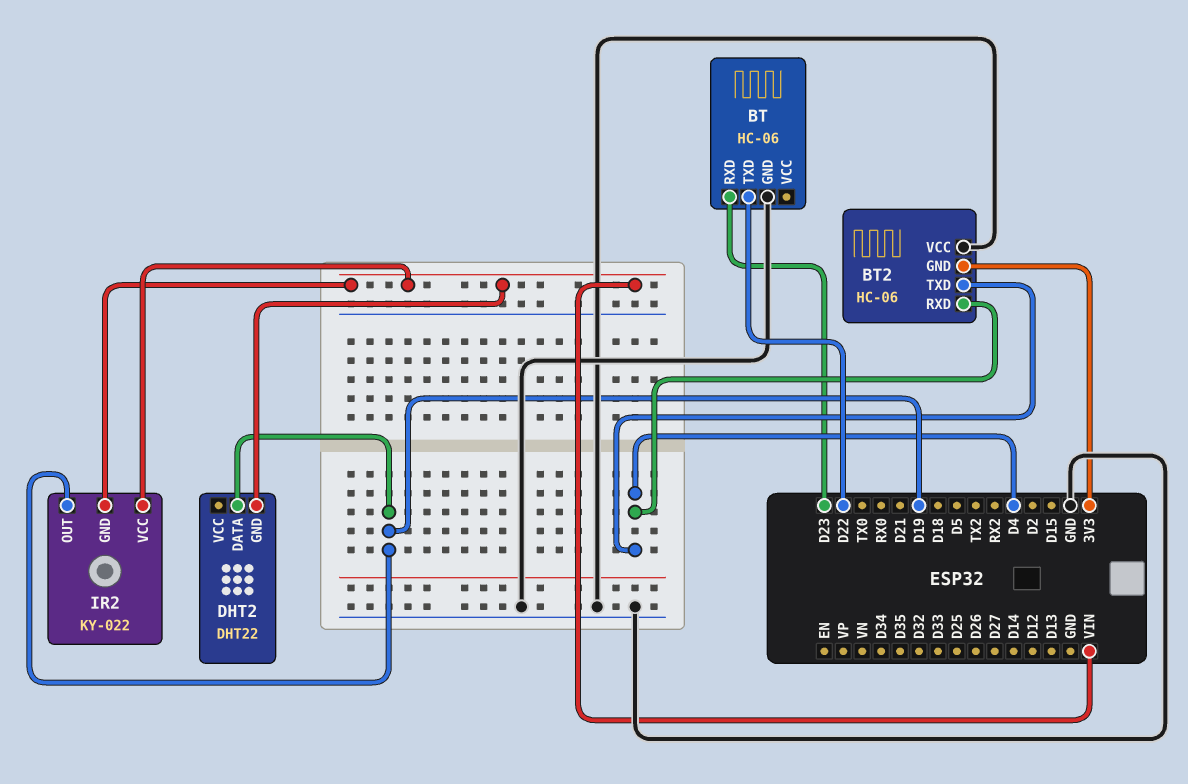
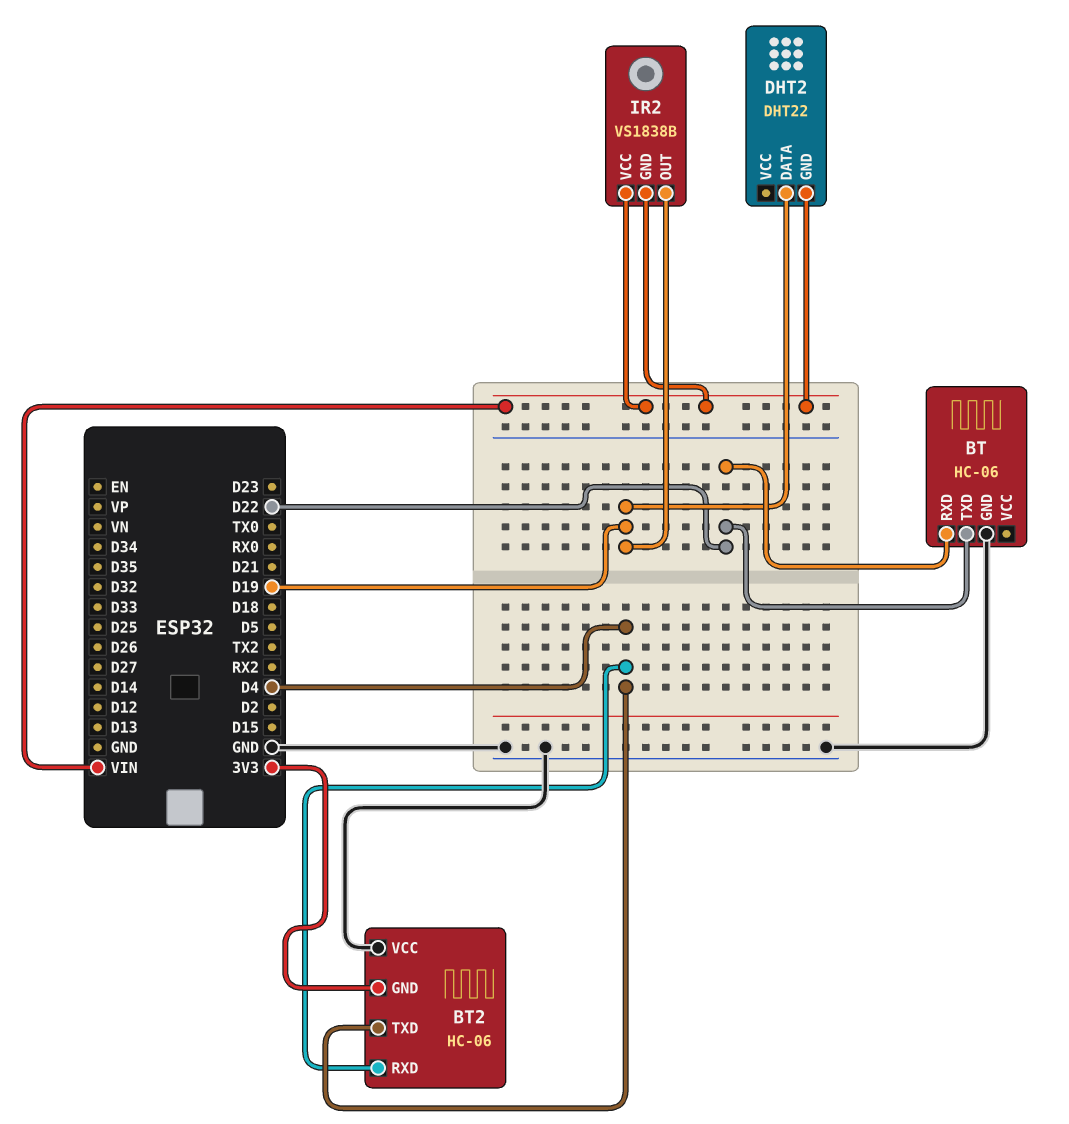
BT pin RXD: D23 -> D22
IR2: KY-022 -> VS1838B

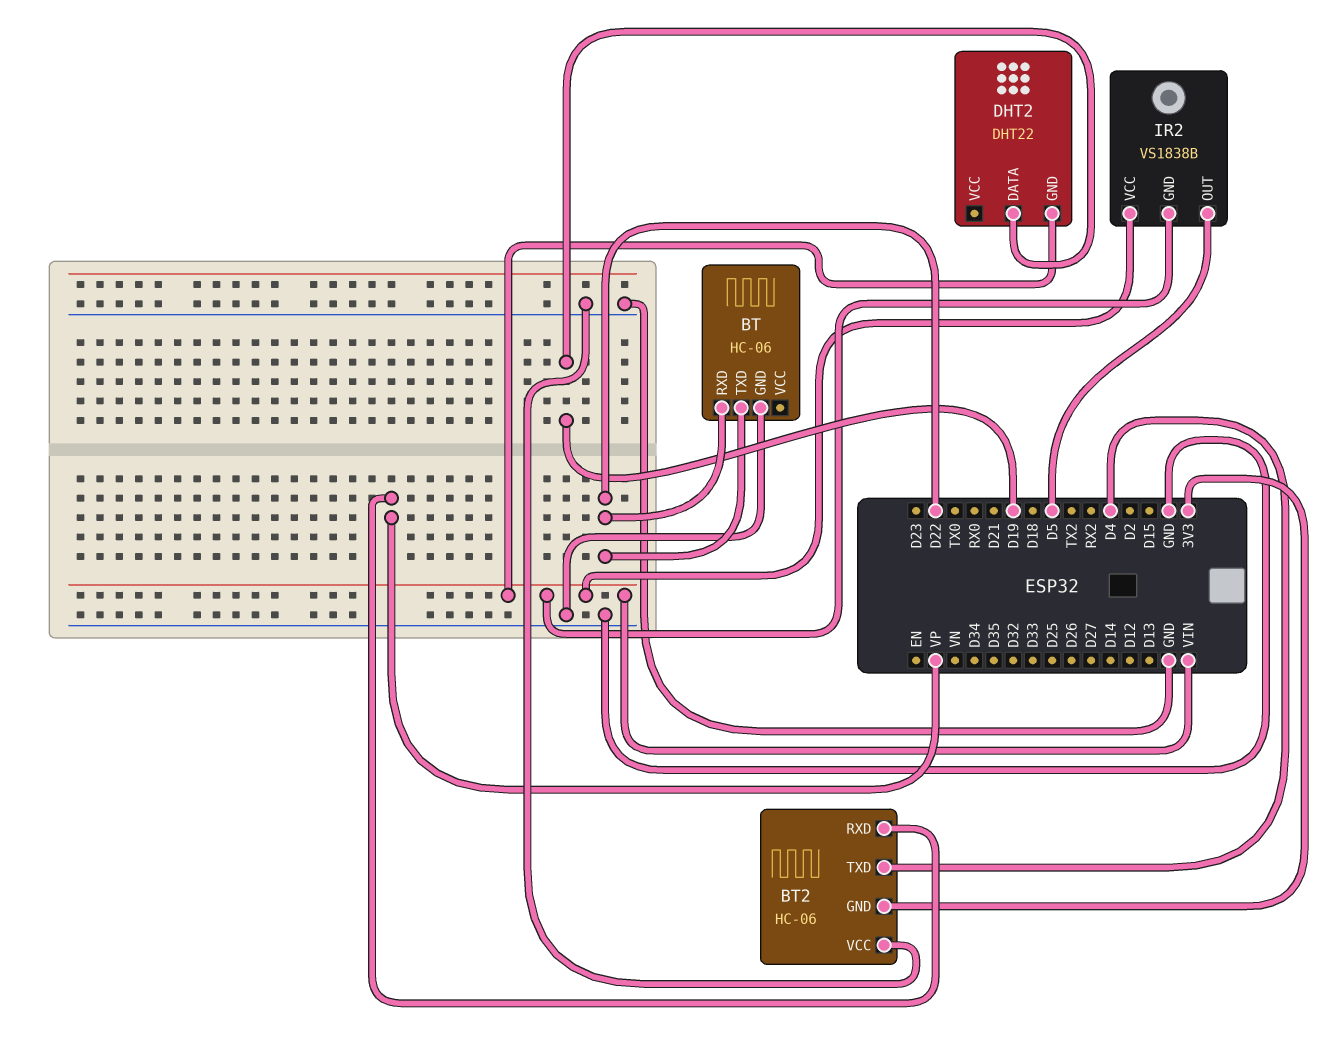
BT2 pin RXD: D4 -> VP
IR2 pin OUT: D19 -> D5

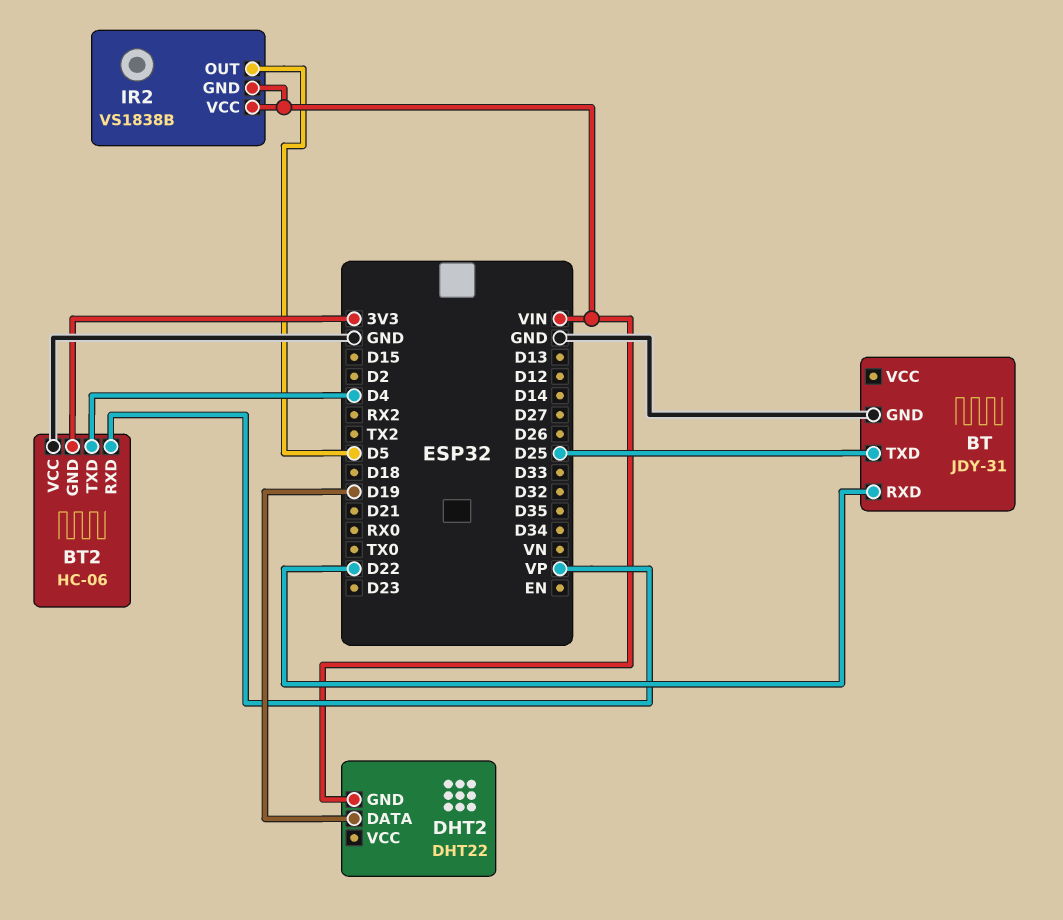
BT: HC-06 -> JDY-31
BT pin TXD: D22 -> D25

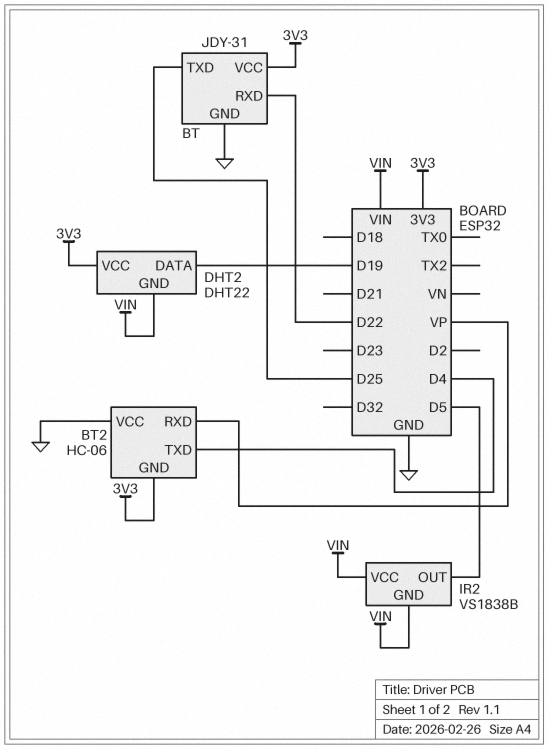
BT pin VCC: none -> 3V3
DHT2 pin VCC: none -> 3V3

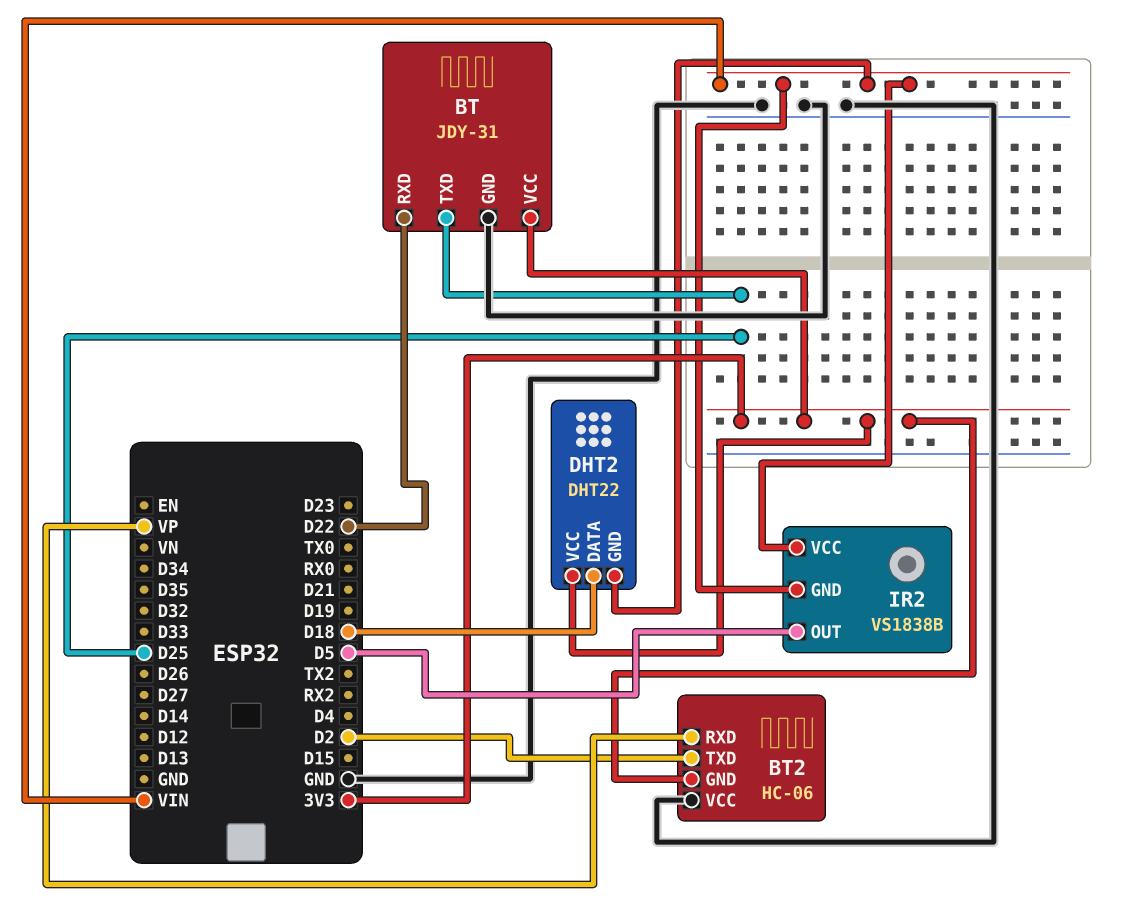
BT2 pin TXD: D4 -> D2
DHT2 pin DATA: D19 -> D18

